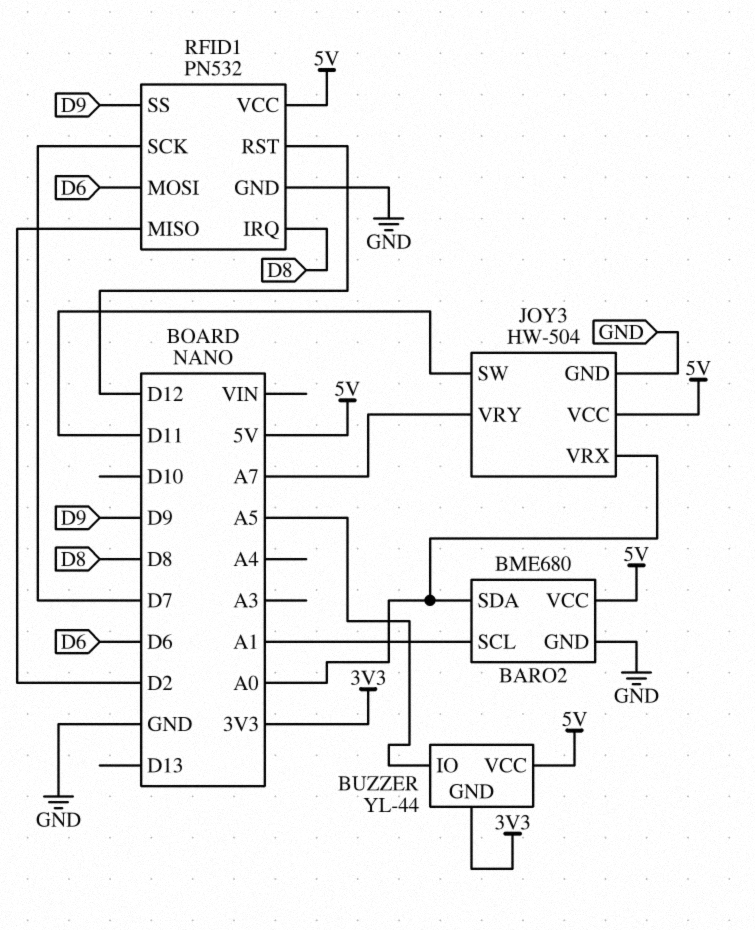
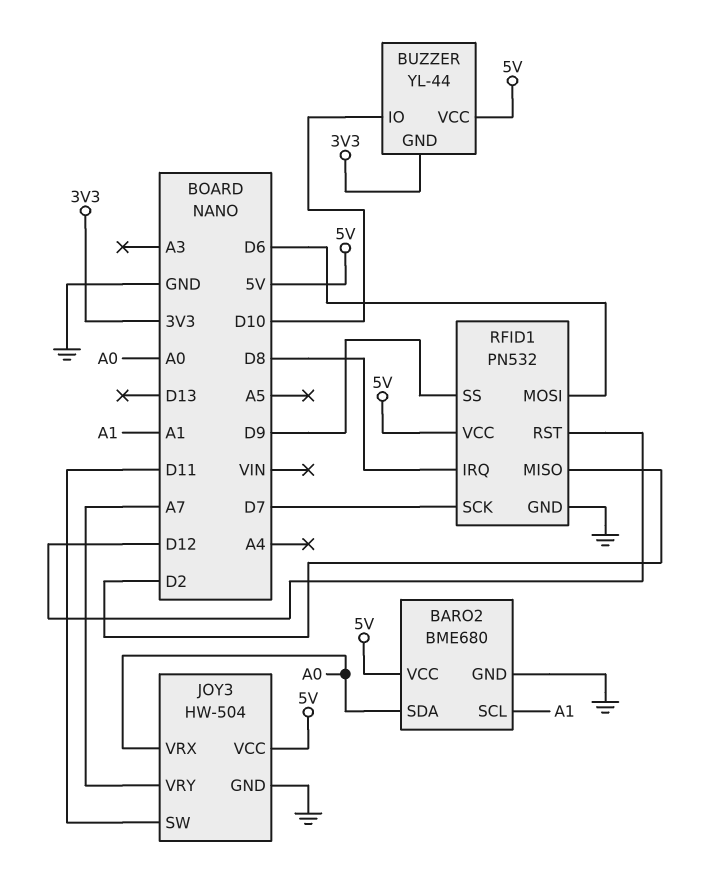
BUZZER pin IO: A5 -> D10

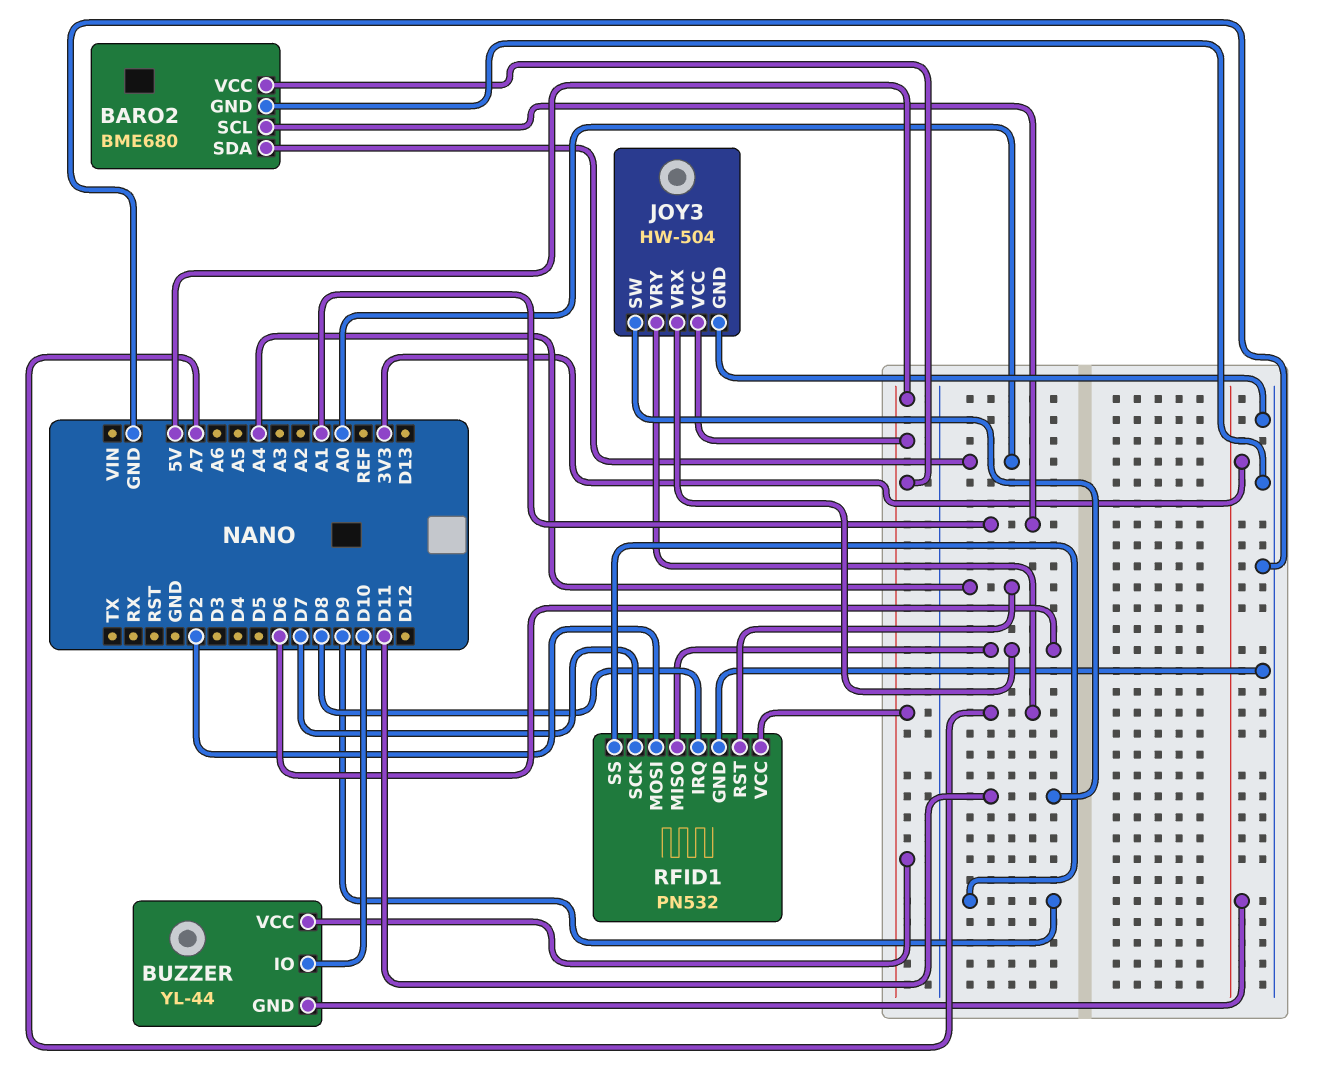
JOY3 pin VRX: A0 -> D6
RFID1 pin MISO: D2 -> D6
RFID1 pin MOSI: D6 -> D2
RFID1 pin RST: D12 -> A4

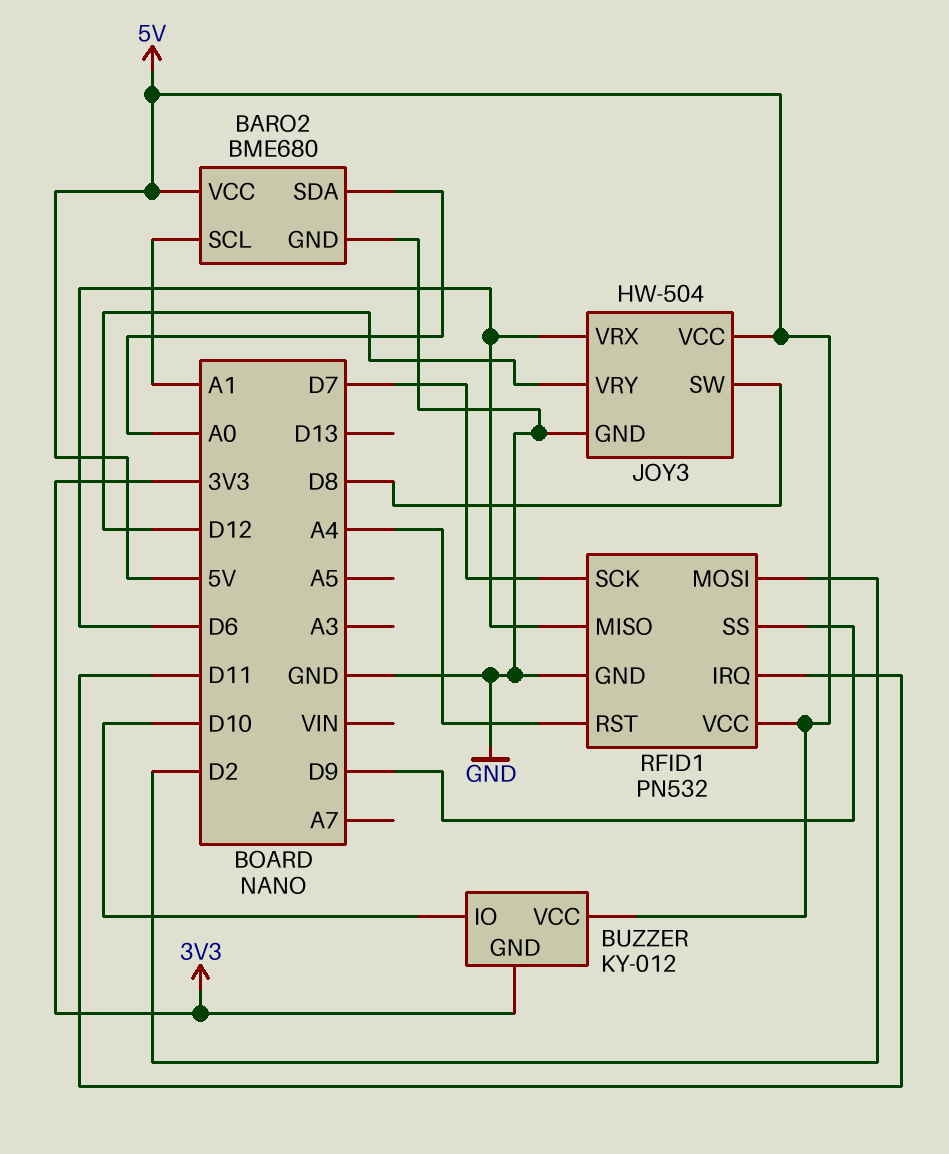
BUZZER: YL-44 -> KY-012
JOY3 pin SW: D11 -> D8
JOY3 pin VRY: A7 -> D12
RFID1 pin IRQ: D8 -> D11

